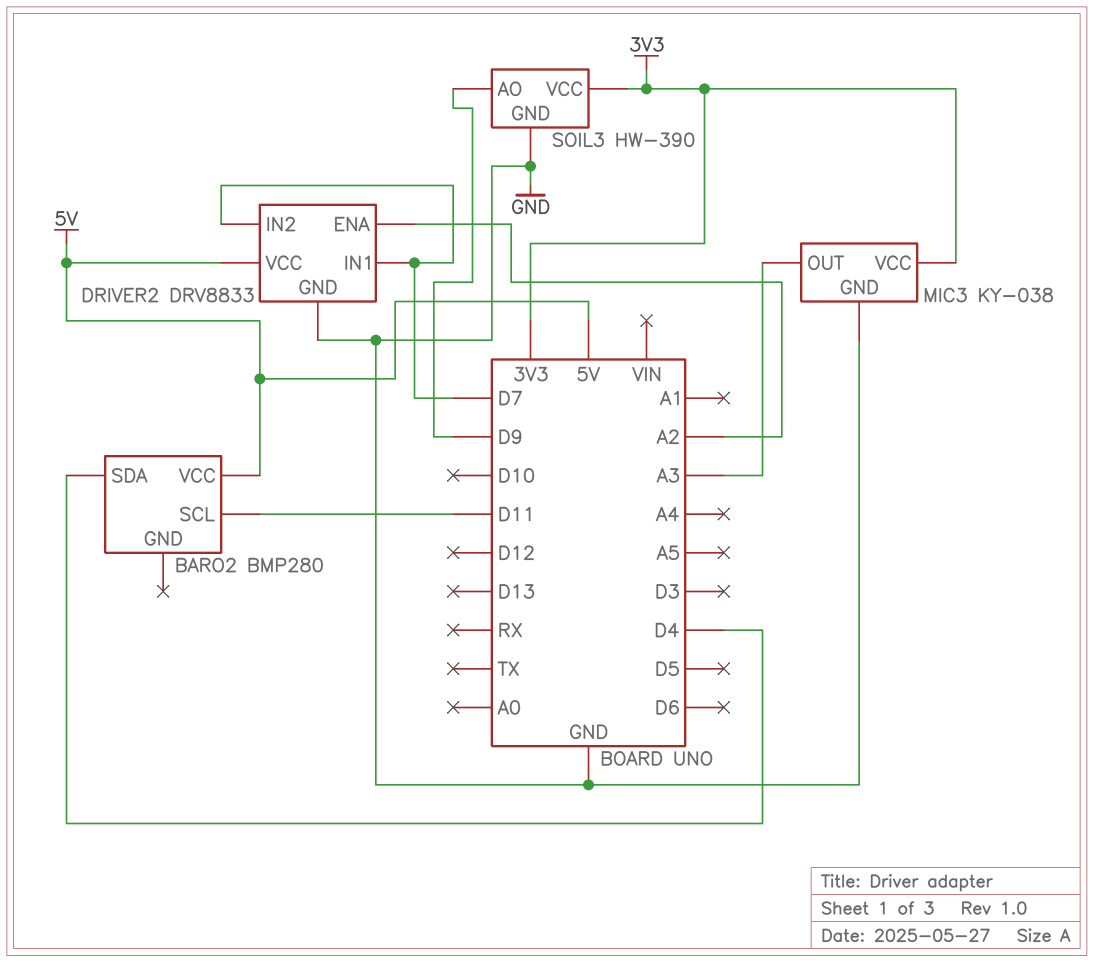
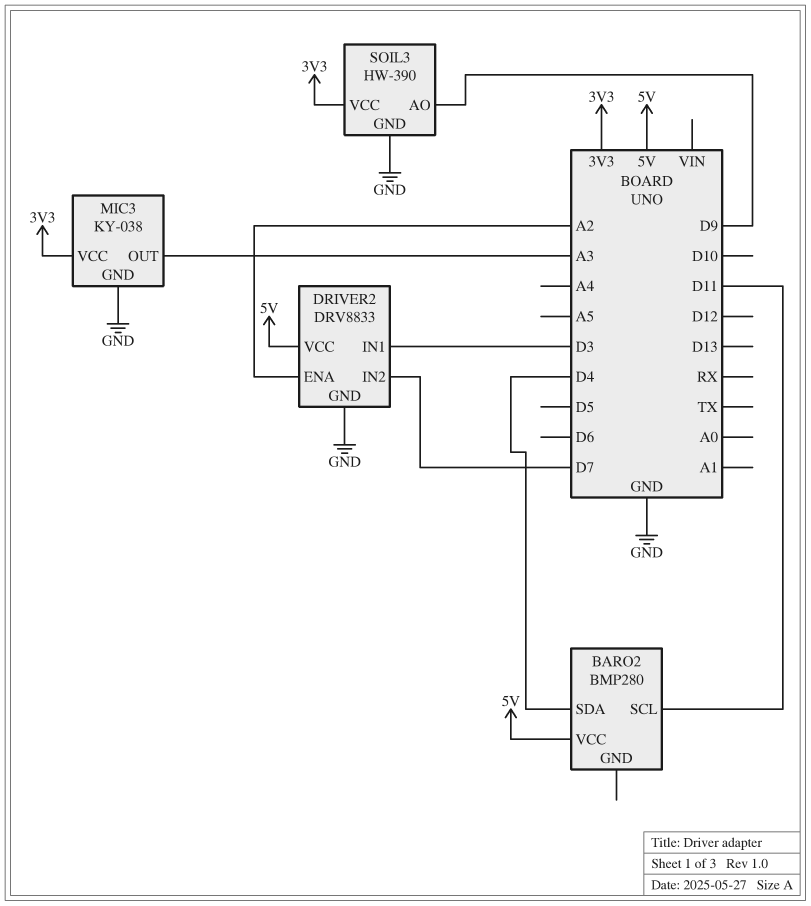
DRIVER2 pin IN1: D7 -> D3

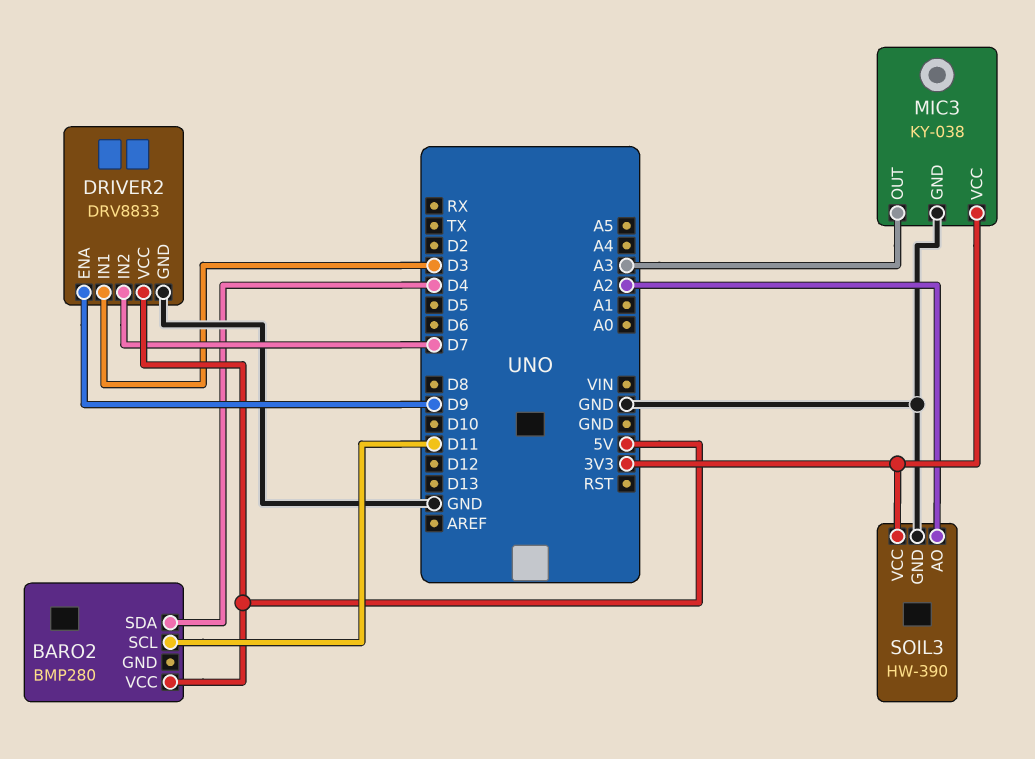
DRIVER2 pin ENA: A2 -> D9
SOIL3 pin AO: D9 -> A2

